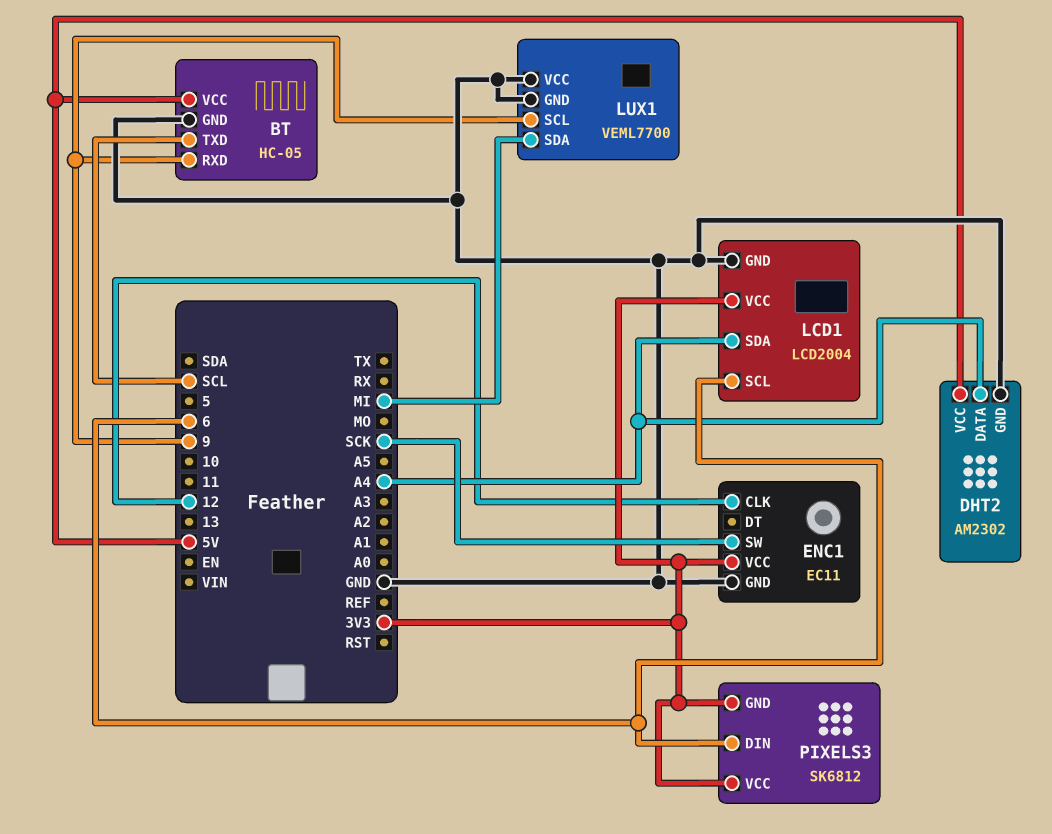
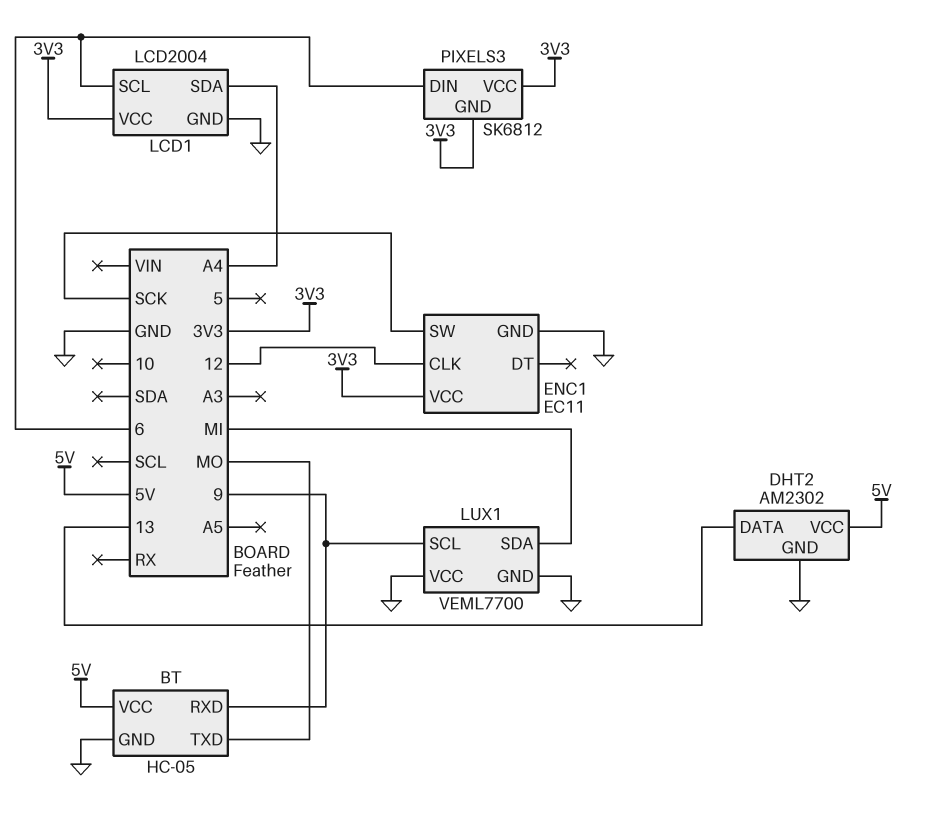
BT pin TXD: SCL -> MO
DHT2 pin DATA: A4 -> 13

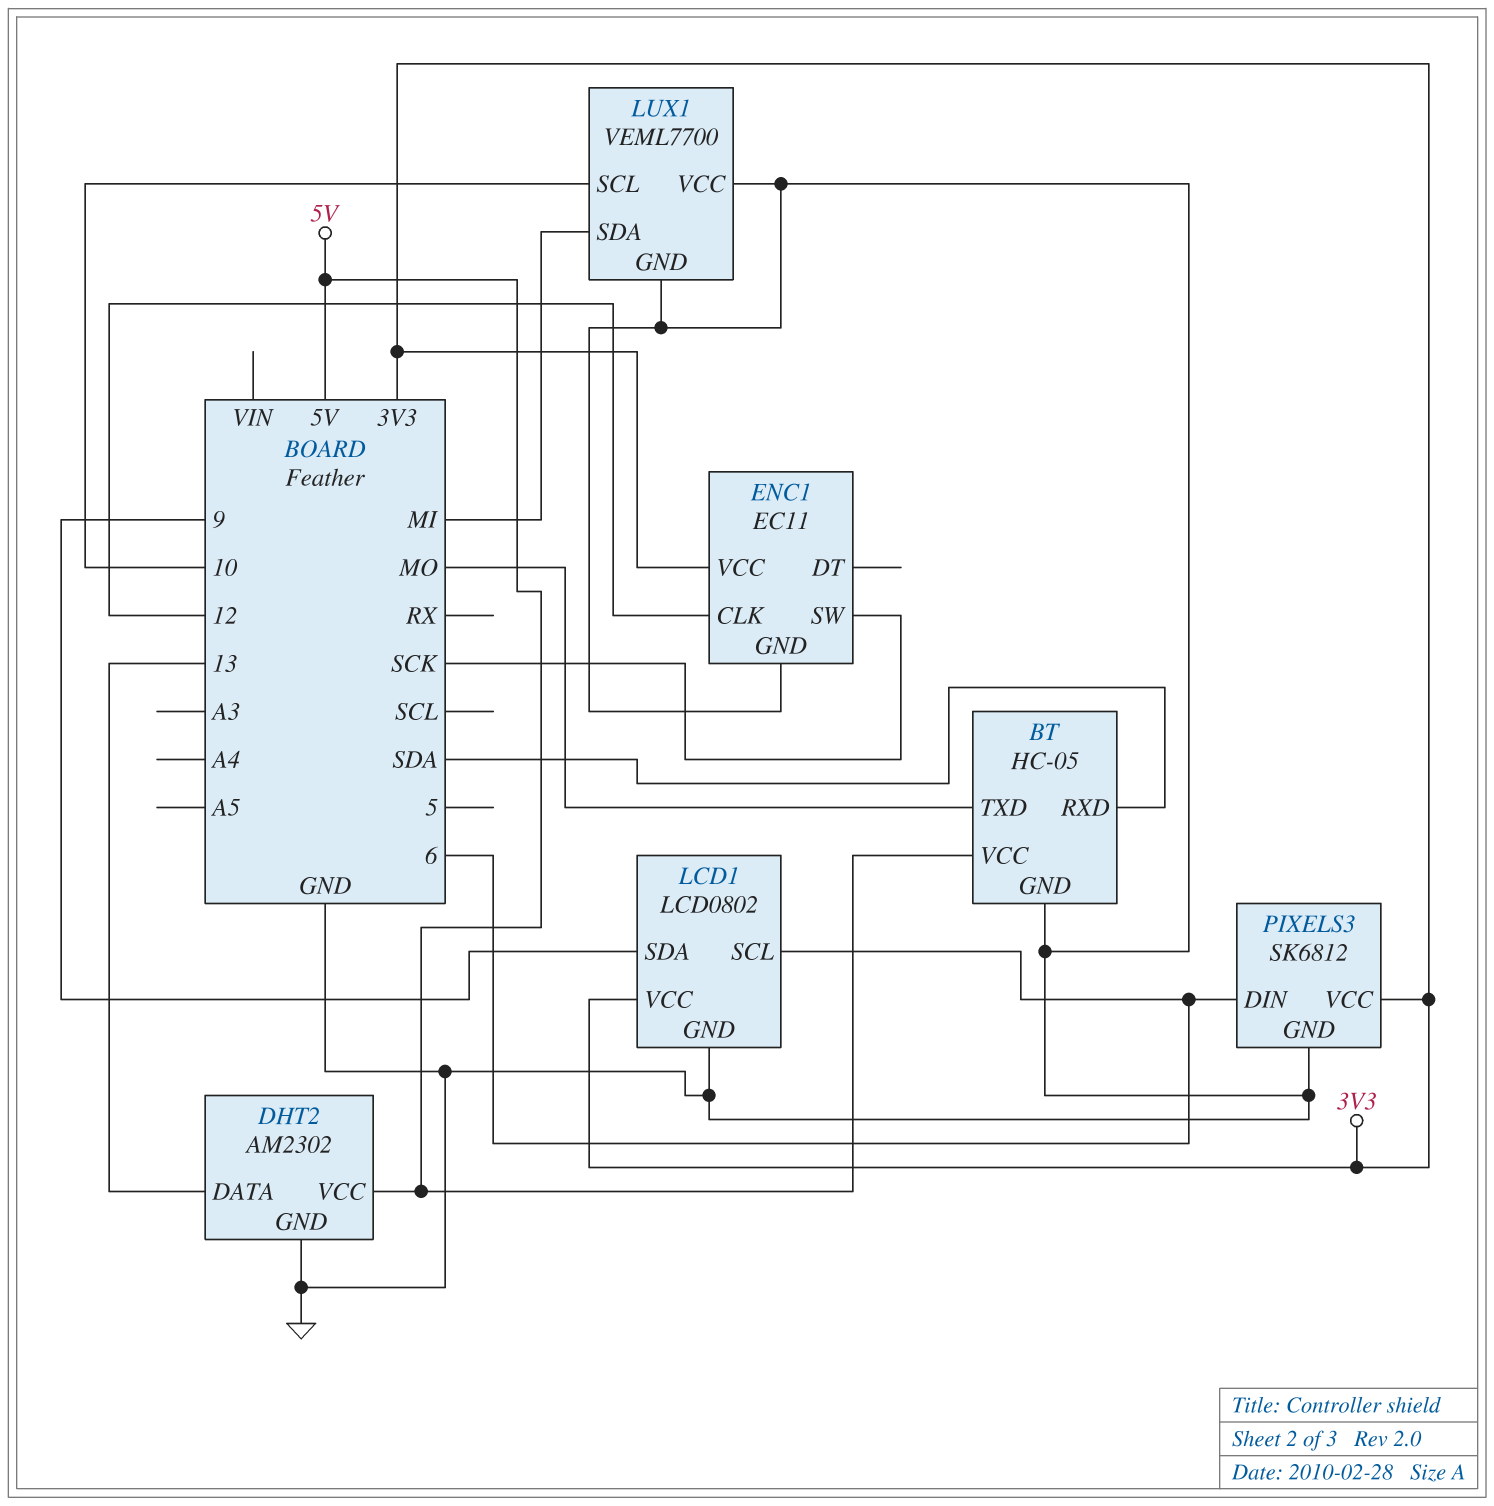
BT pin RXD: 9 -> SDA
LCD1: LCD2004 -> LCD0802
LCD1 pin SDA: A4 -> 9
LUX1 pin SCL: 9 -> 10
PIXELS3 pin GND: 3V3 -> GND

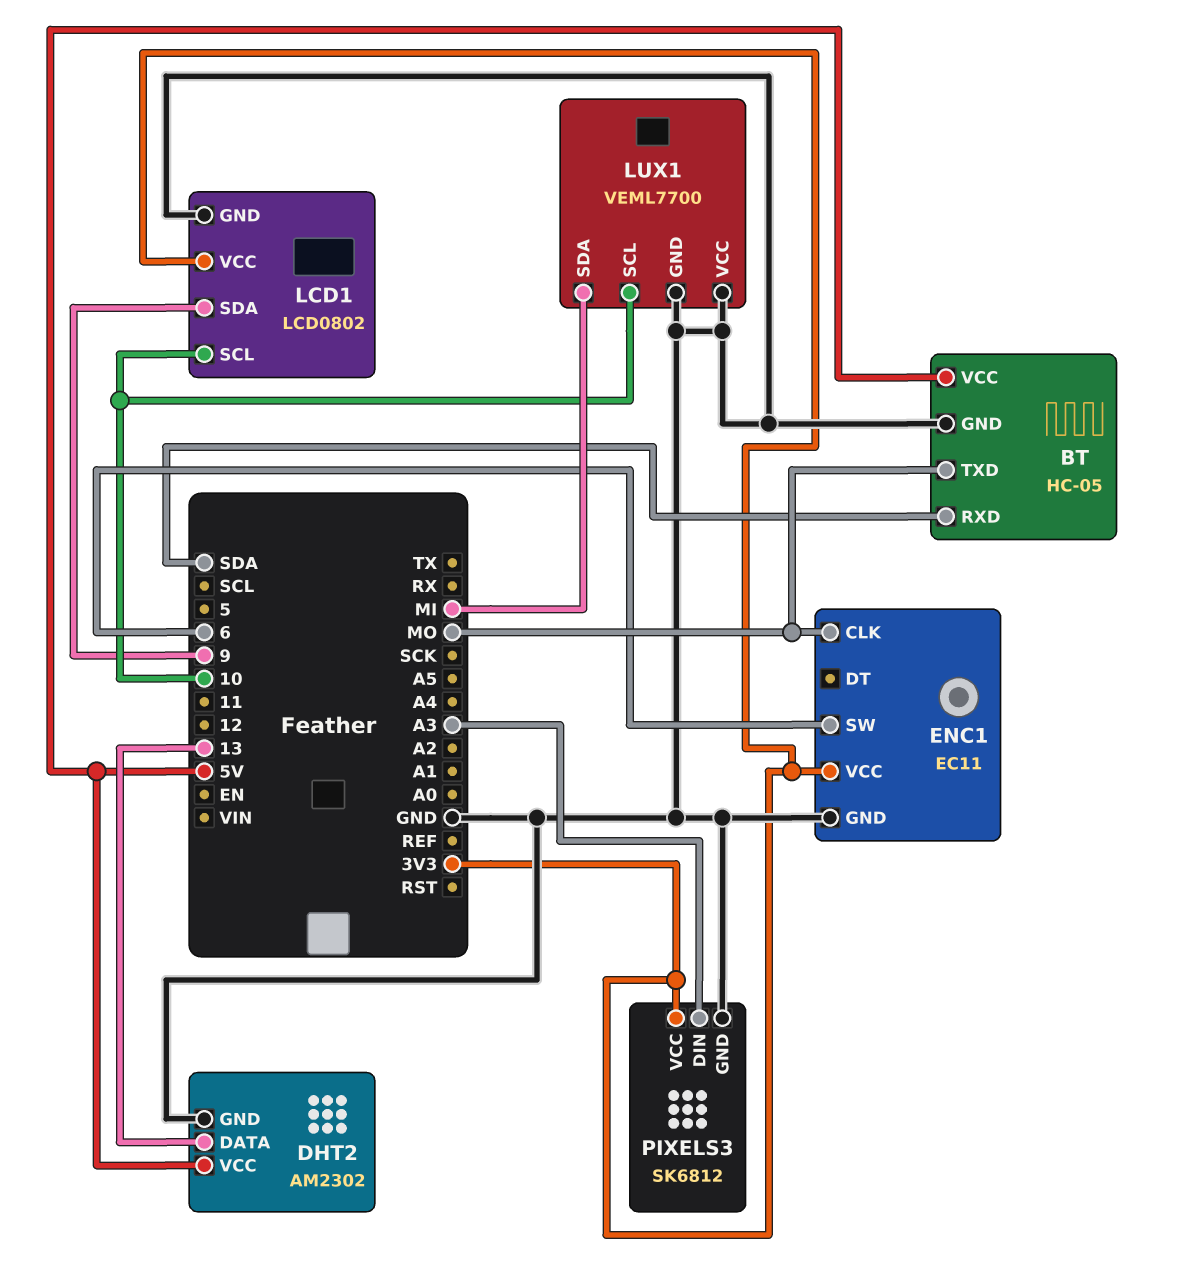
ENC1 pin CLK: 12 -> MO
ENC1 pin SW: SCK -> 6
LCD1 pin SCL: 6 -> 10
PIXELS3 pin DIN: 6 -> A3

